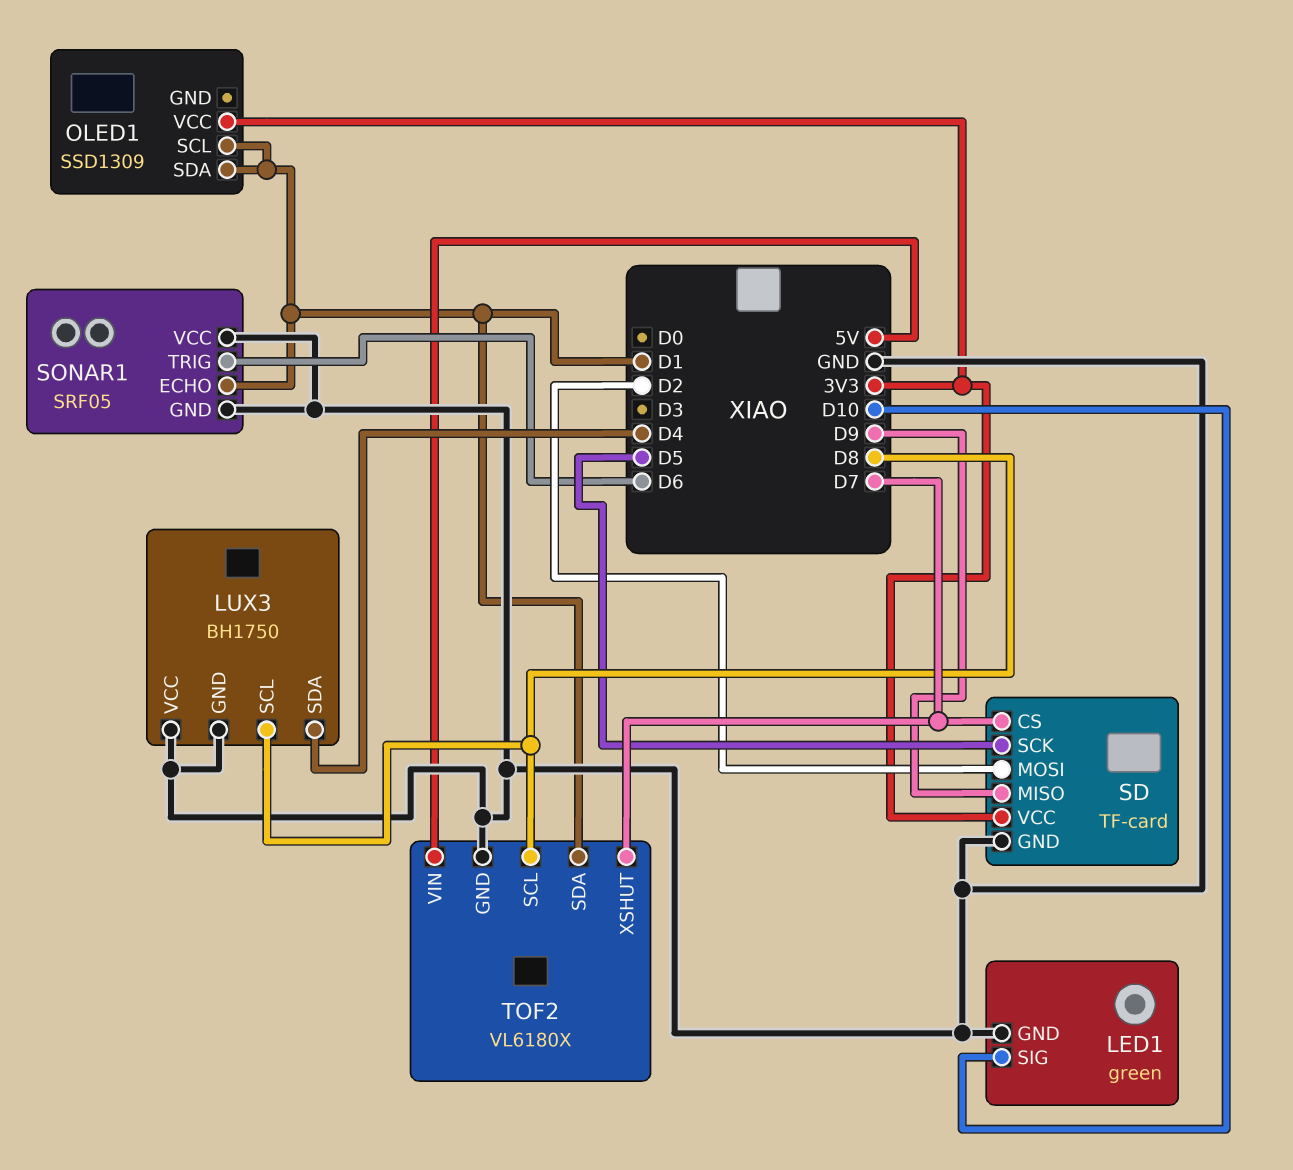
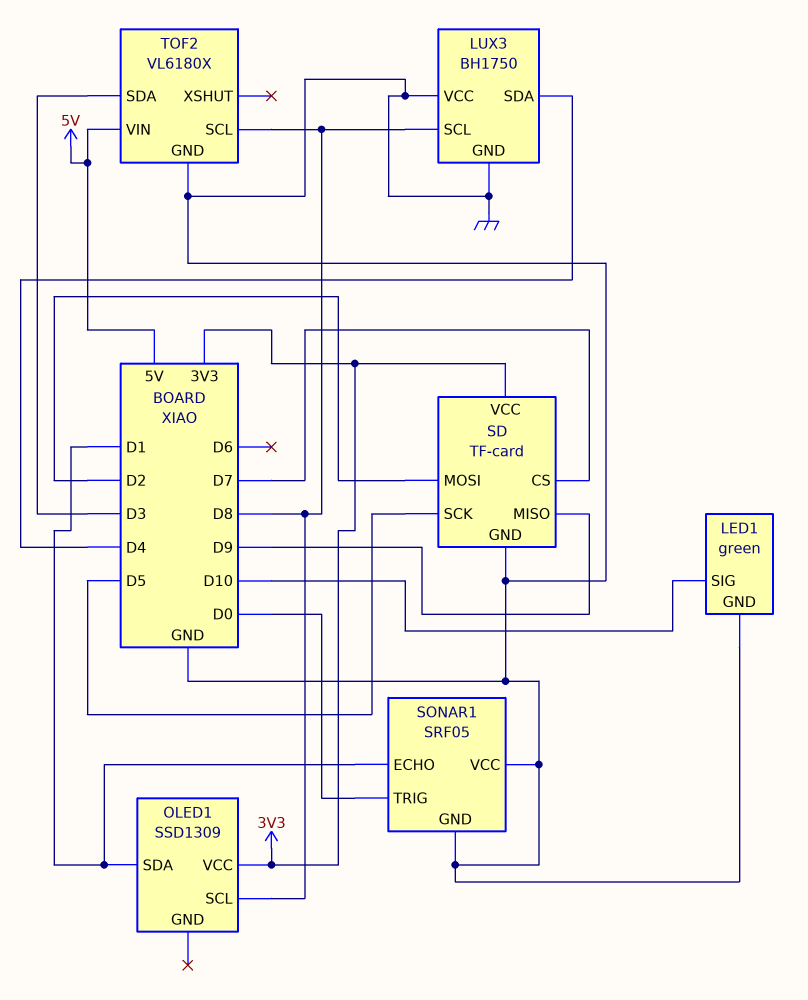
OLED1 pin SCL: D1 -> D8
SONAR1 pin TRIG: D6 -> D0
TOF2 pin SDA: D1 -> D3
TOF2 pin XSHUT: D7 -> none

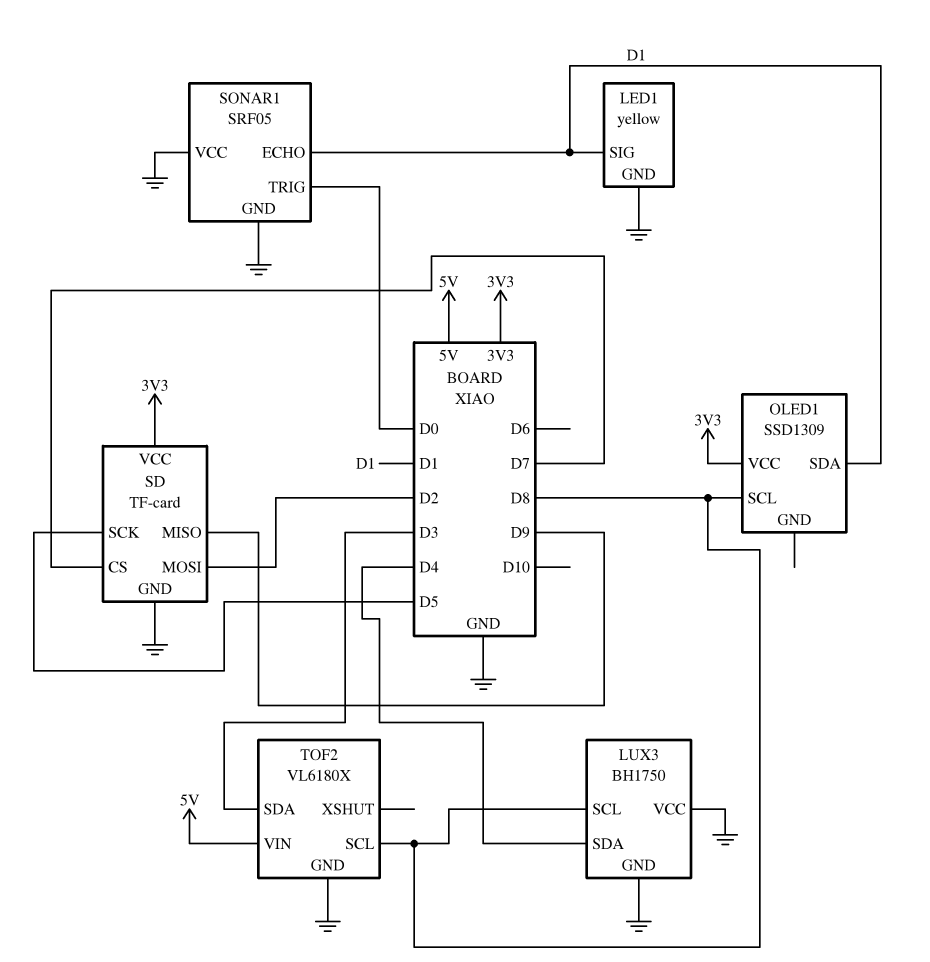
LED1: green -> yellow
LED1 pin SIG: D10 -> D1

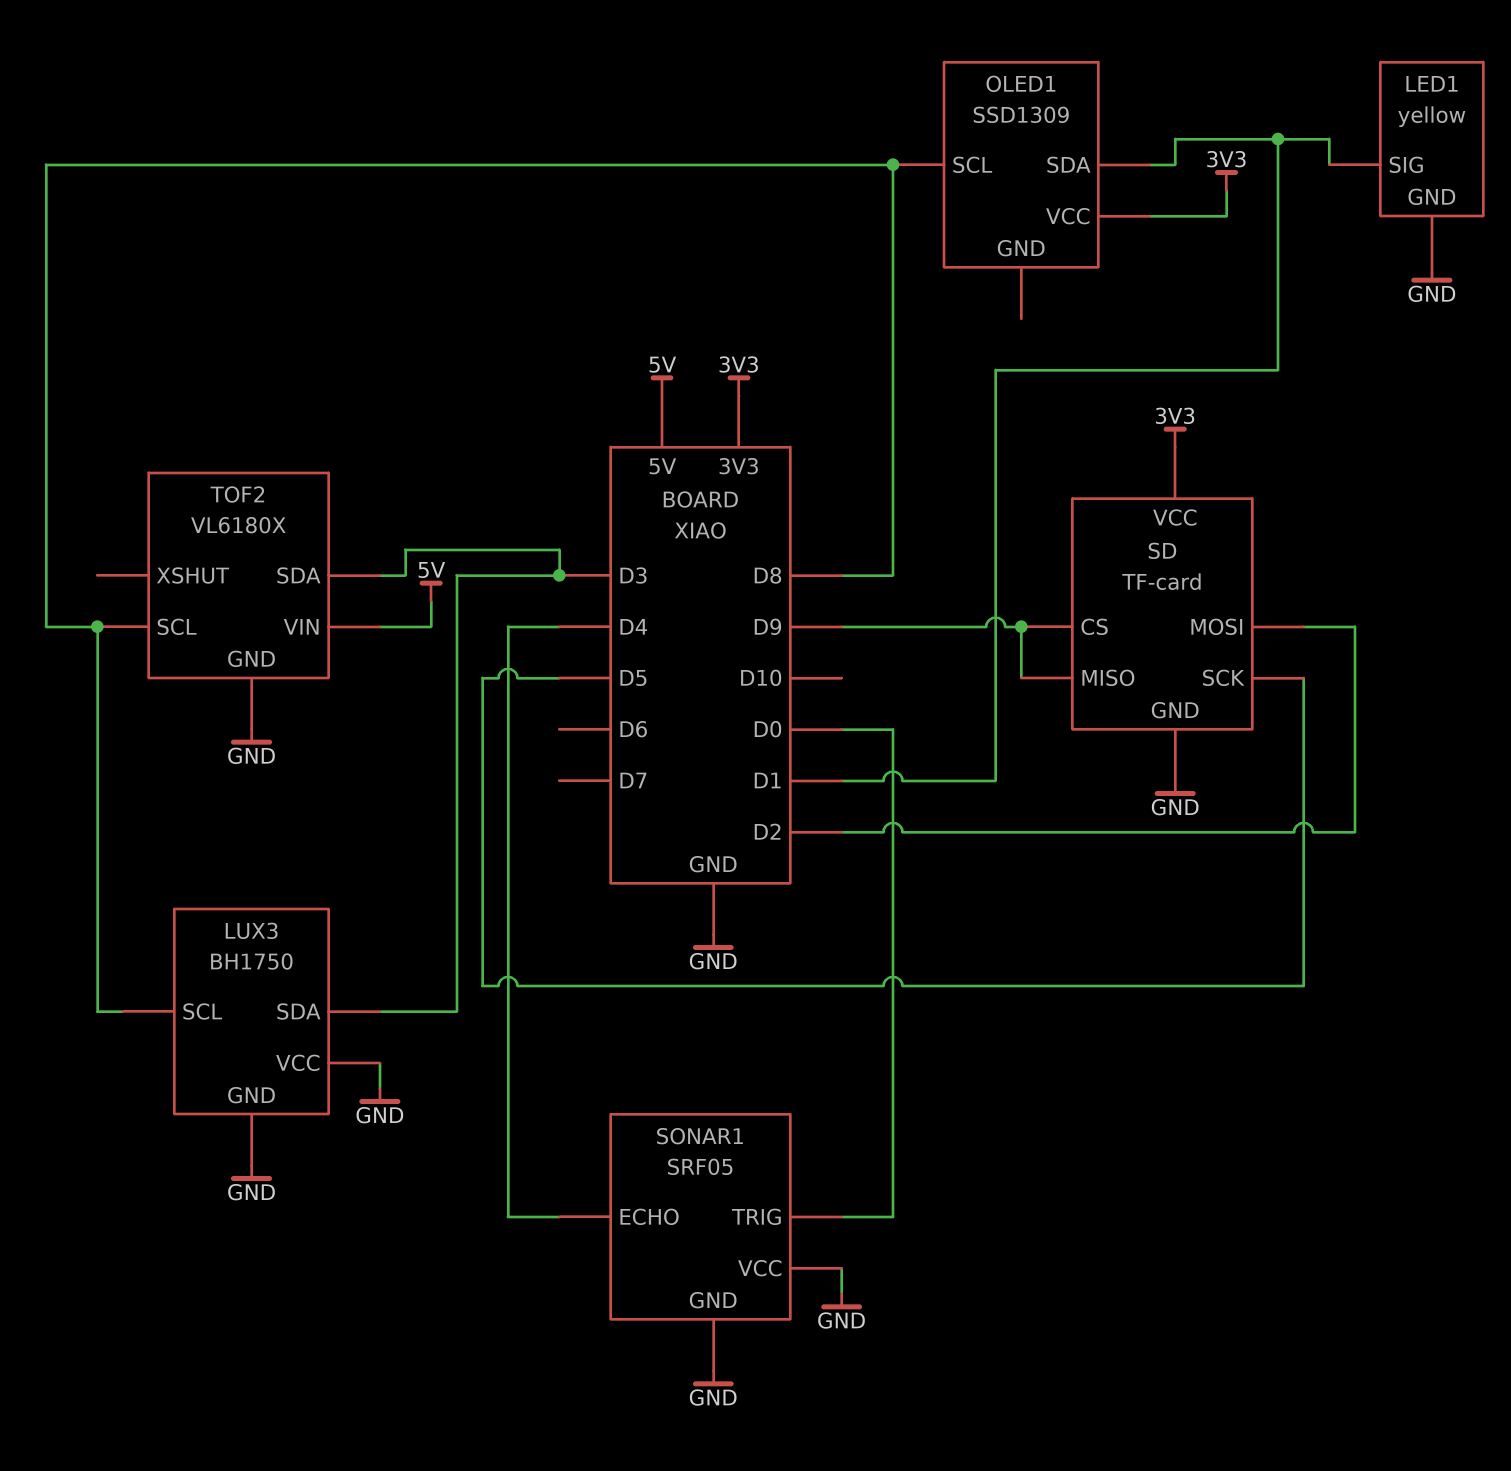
LUX3 pin SDA: D4 -> D3
SD pin CS: D7 -> D9
SONAR1 pin ECHO: D1 -> D4

